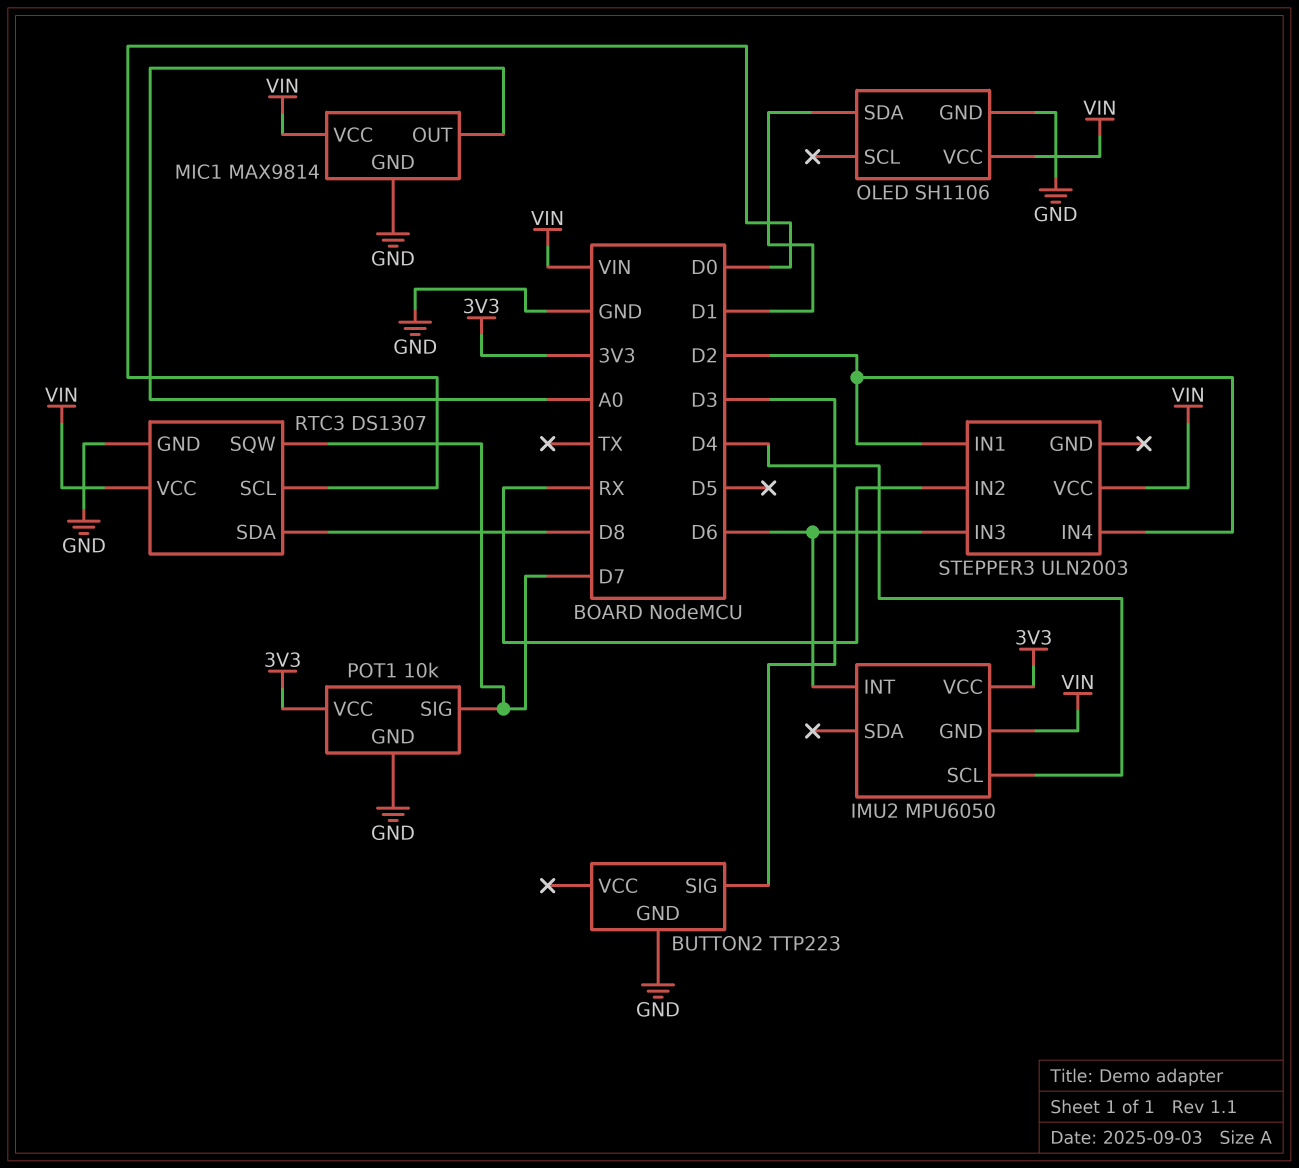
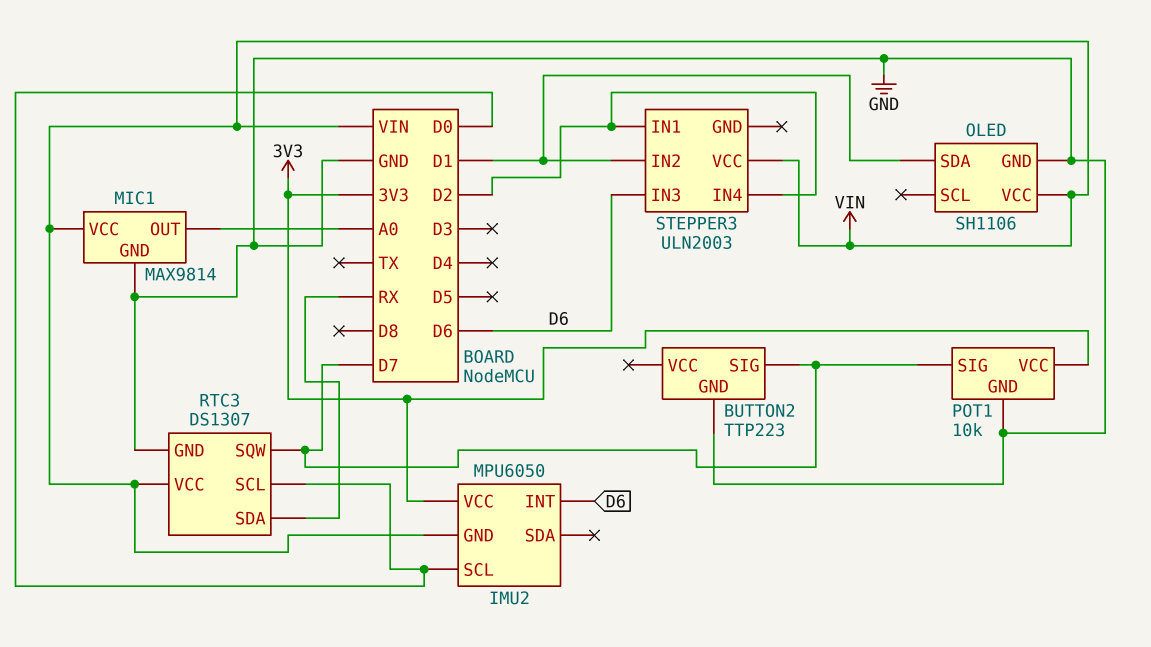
BUTTON2 pin SIG: D3 -> D7
IMU2 pin SCL: D4 -> D0
RTC3 pin SDA: D8 -> RX
STEPPER3 pin IN2: RX -> D1

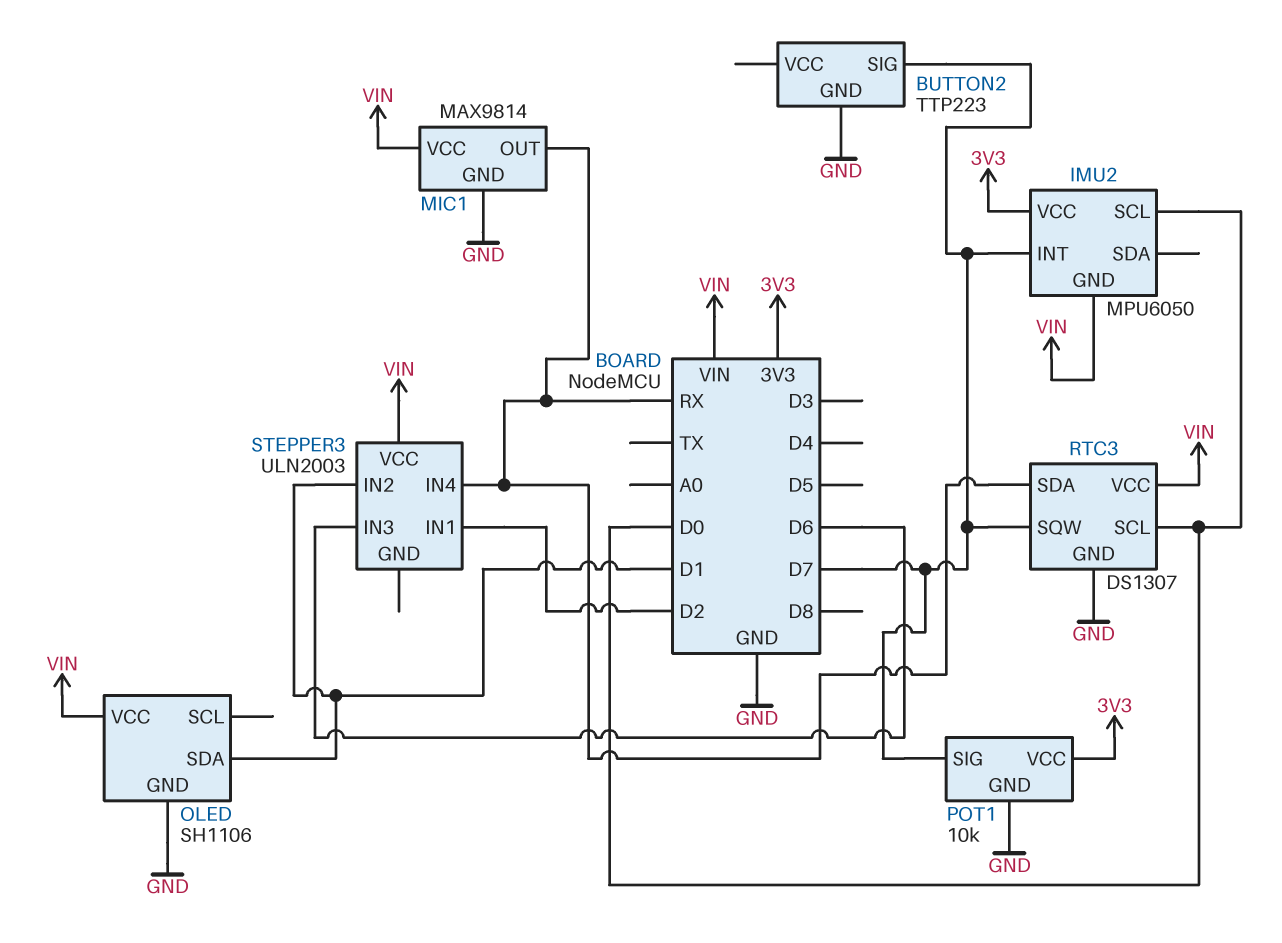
IMU2 pin INT: D6 -> D7
MIC1 pin OUT: A0 -> RX
STEPPER3 pin IN4: D2 -> RX

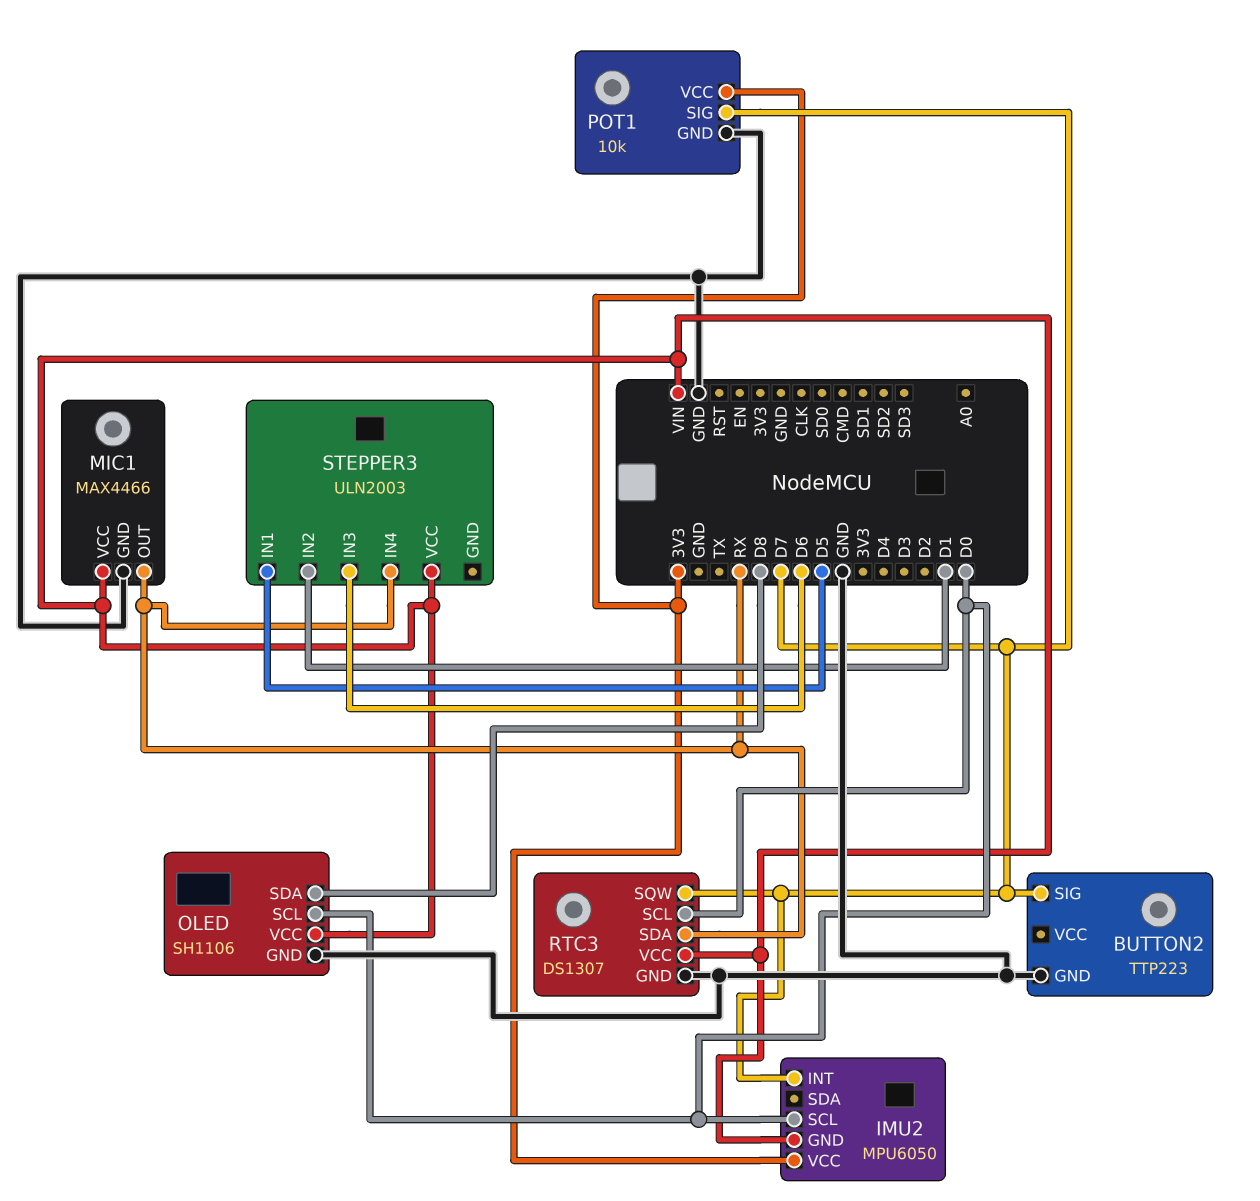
MIC1: MAX9814 -> MAX4466
OLED pin SCL: none -> D0
OLED pin SDA: D1 -> D8
STEPPER3 pin IN1: D2 -> D5

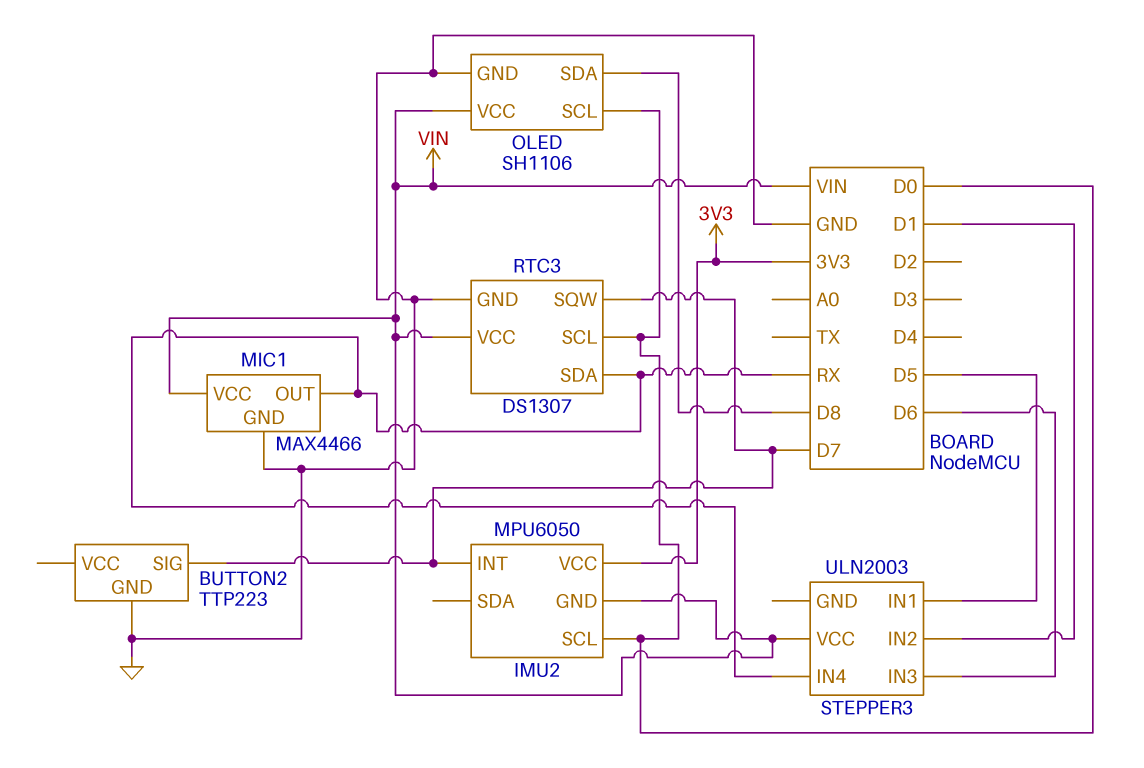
POT1: 10k -> none
POT1 pin GND: GND -> none
POT1 pin SIG: D7 -> none
POT1 pin VCC: 3V3 -> none

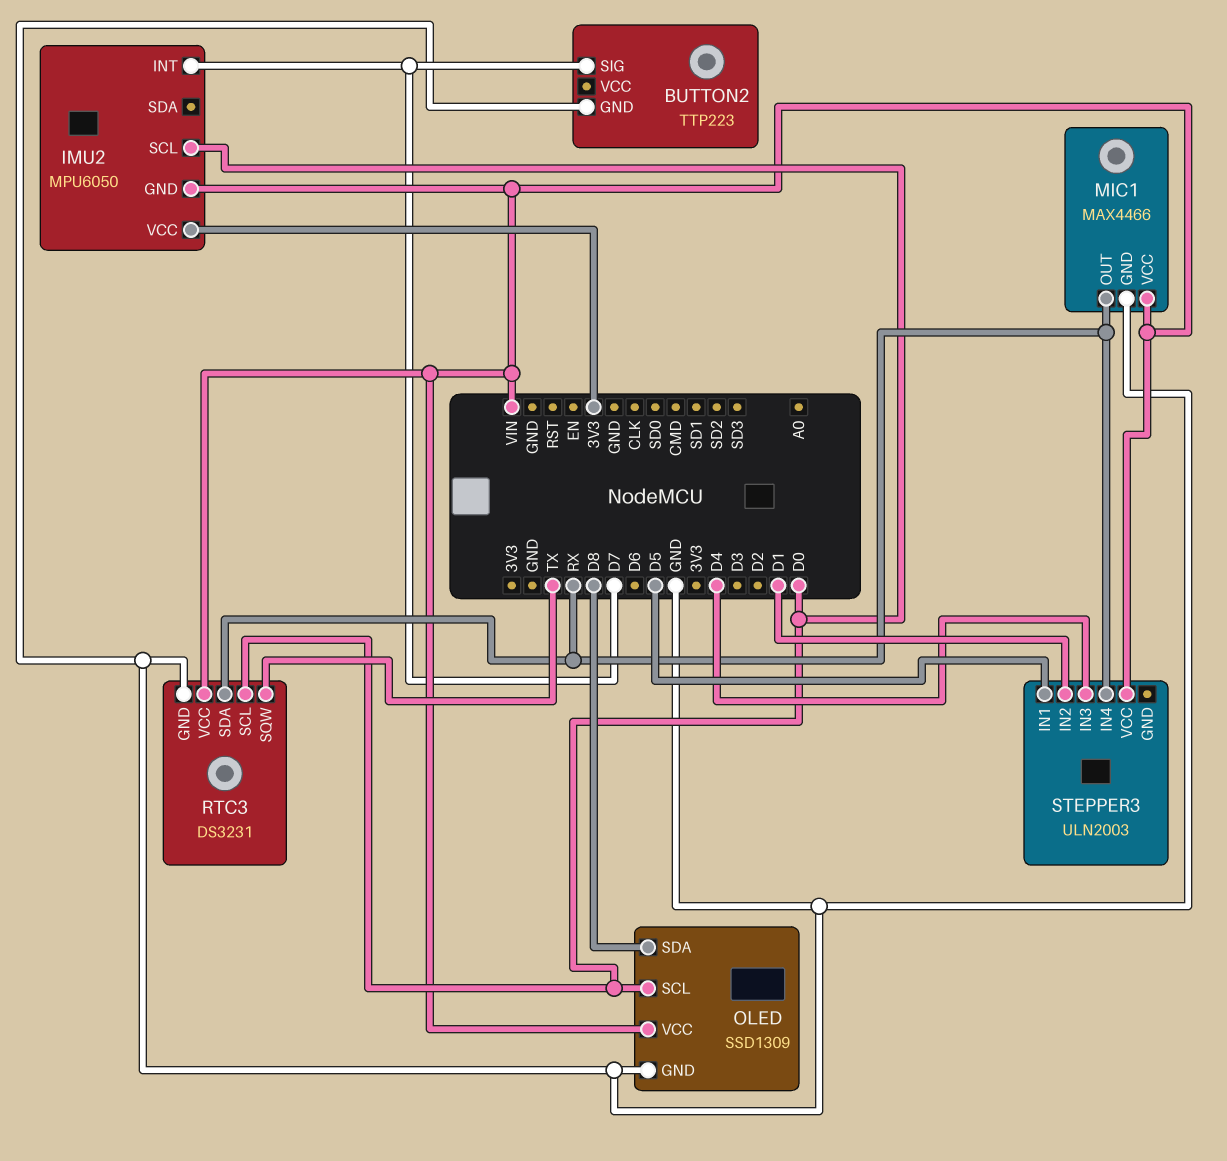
OLED: SH1106 -> SSD1309
RTC3: DS1307 -> DS3231
RTC3 pin SQW: D7 -> TX
STEPPER3 pin IN3: D6 -> D4

